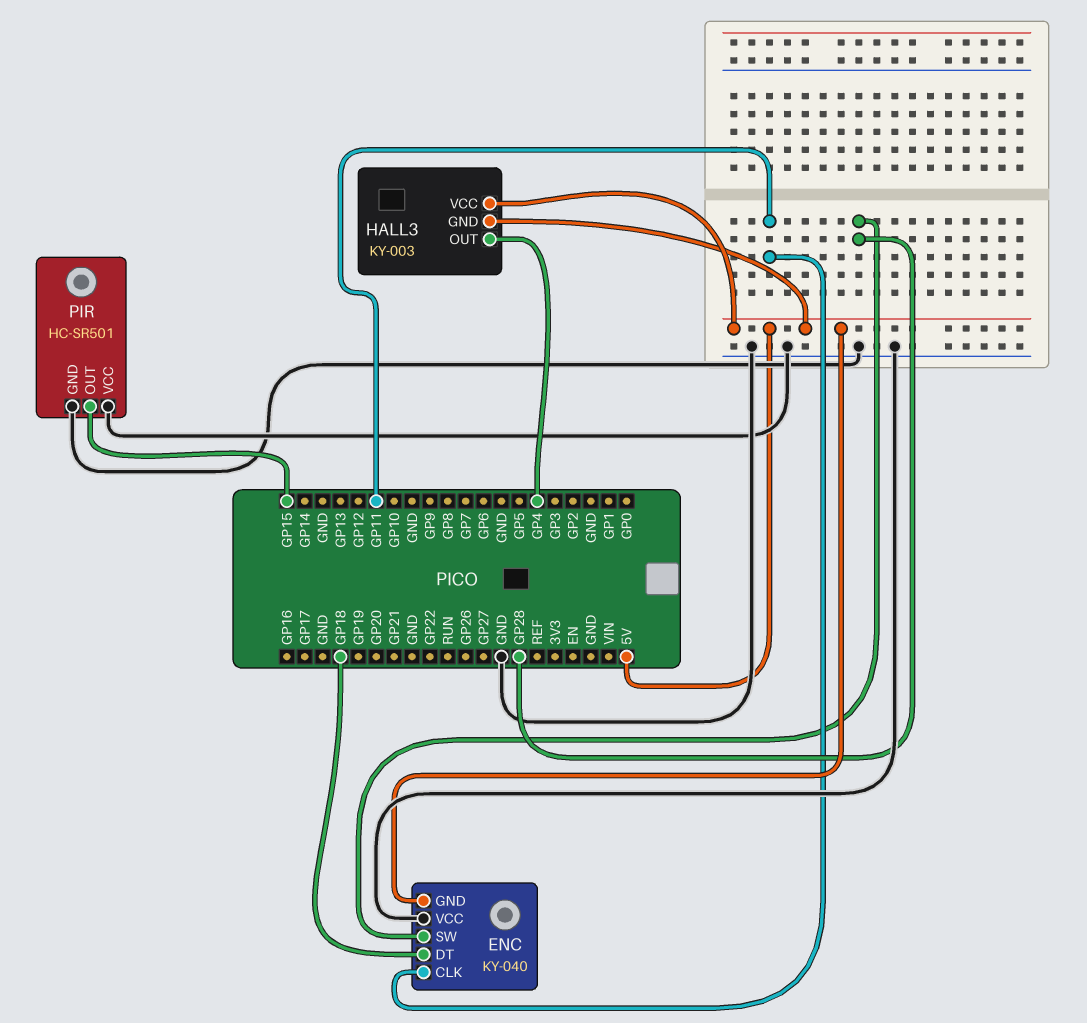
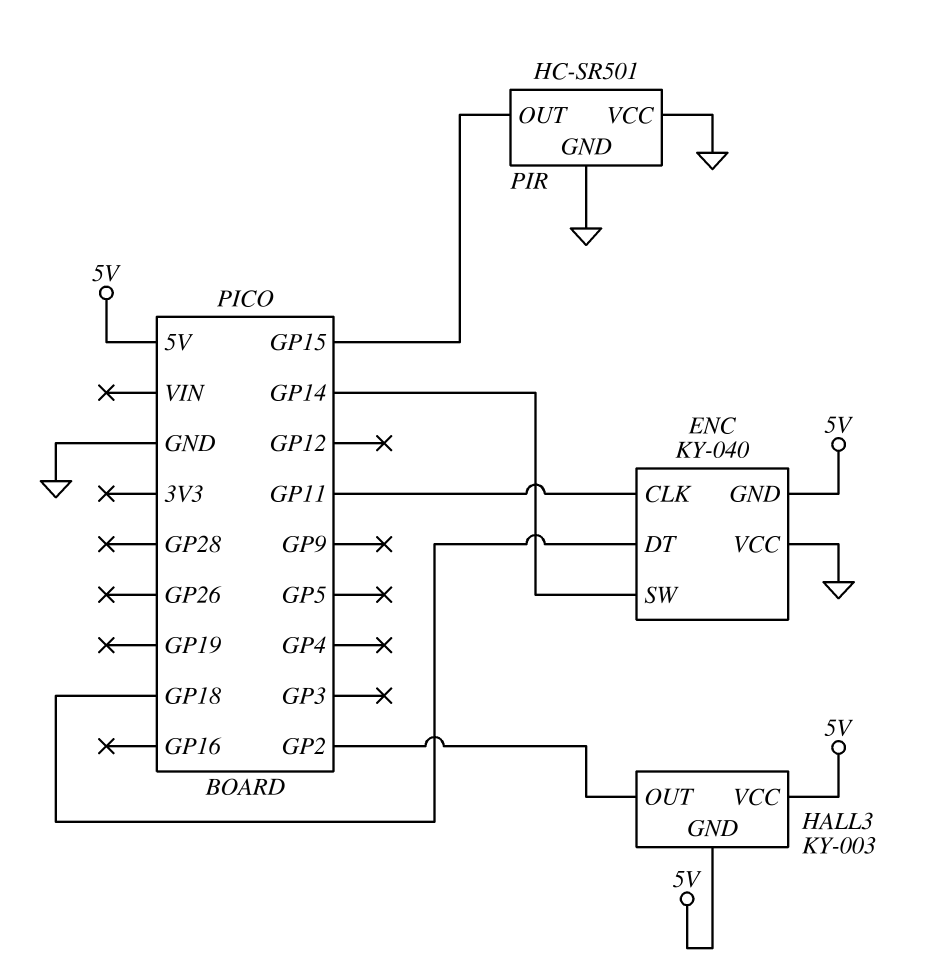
ENC pin SW: GP28 -> GP14
HALL3 pin OUT: GP4 -> GP2

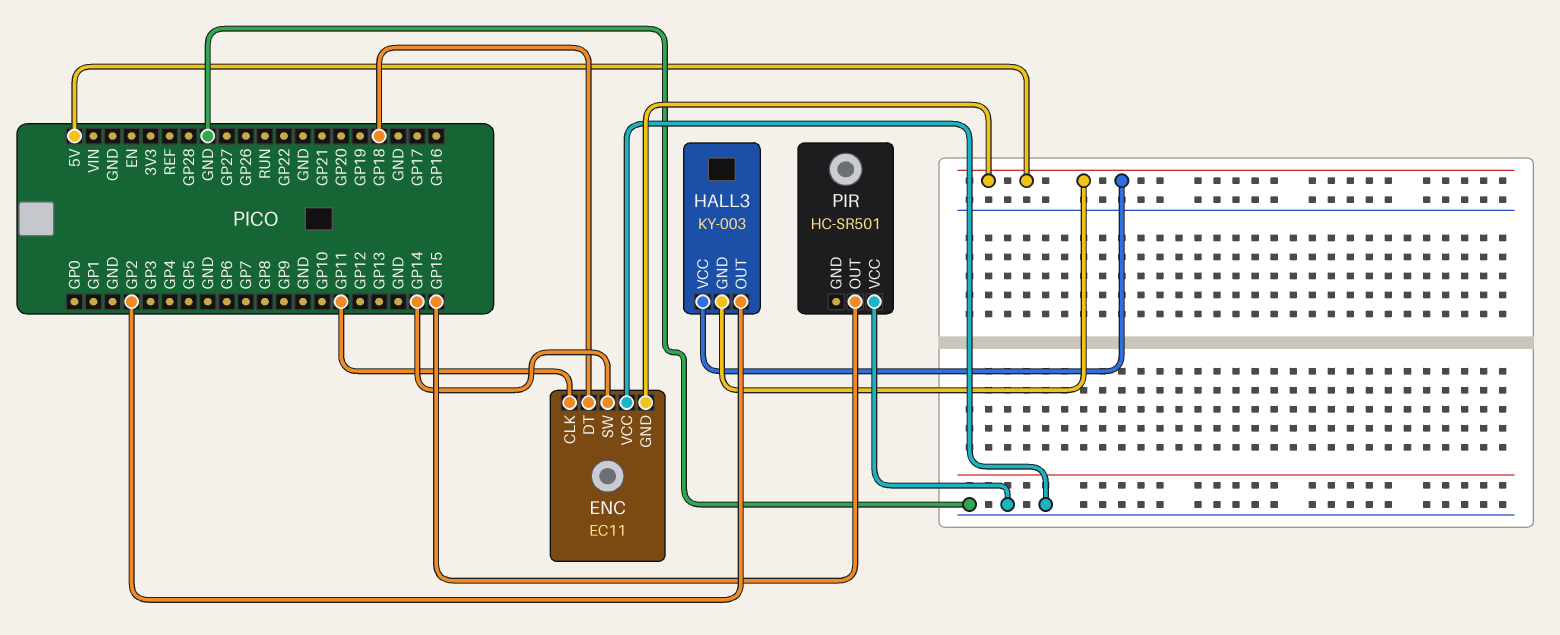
ENC: KY-040 -> EC11
PIR pin GND: GND -> none

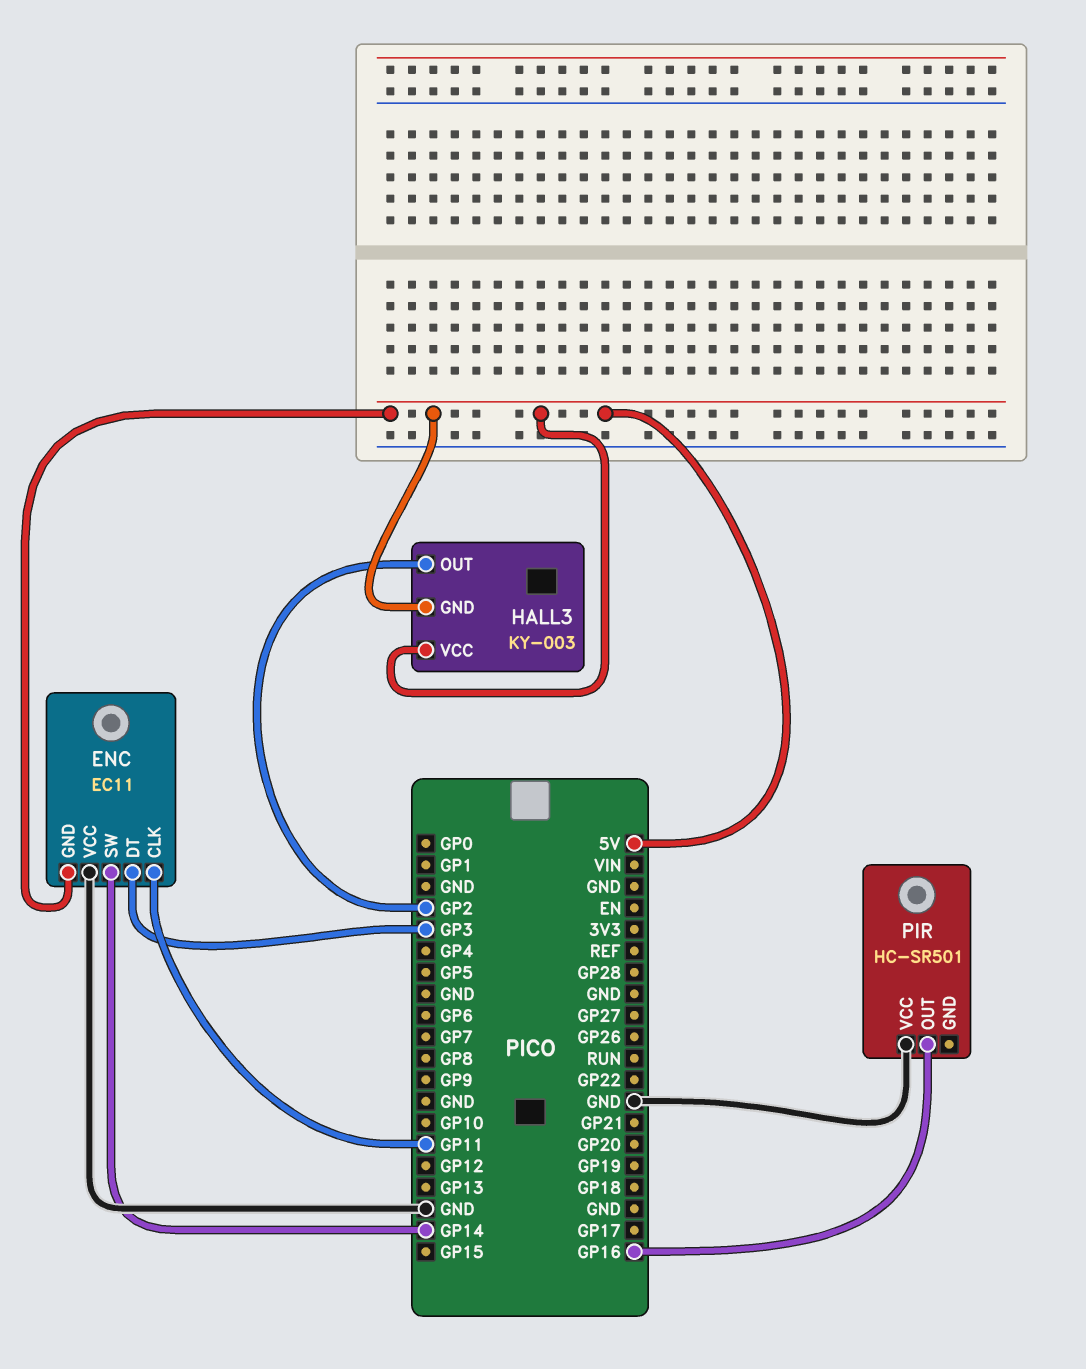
ENC pin DT: GP18 -> GP3
PIR pin OUT: GP15 -> GP16

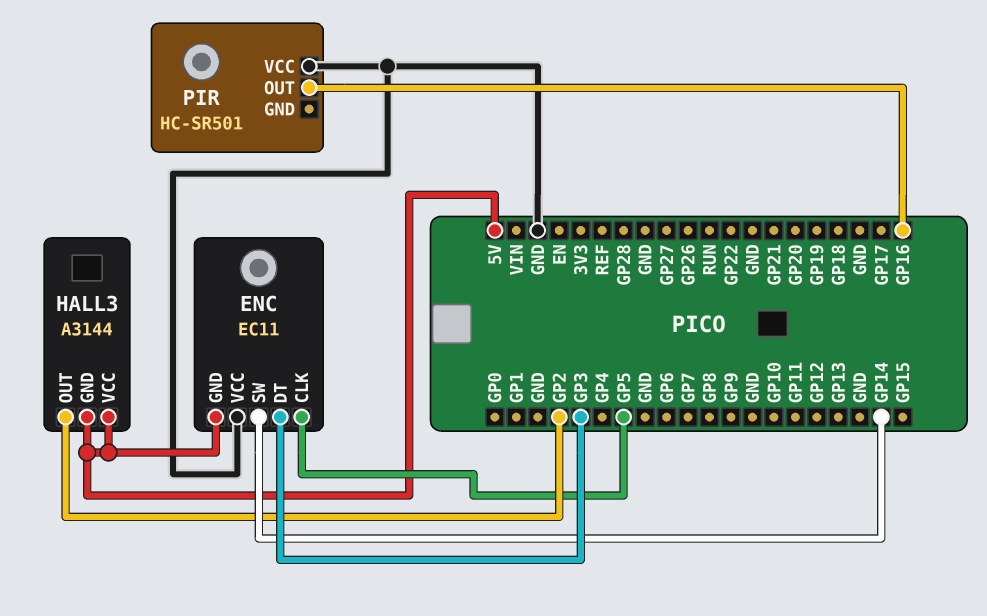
ENC pin CLK: GP11 -> GP5
HALL3: KY-003 -> A3144

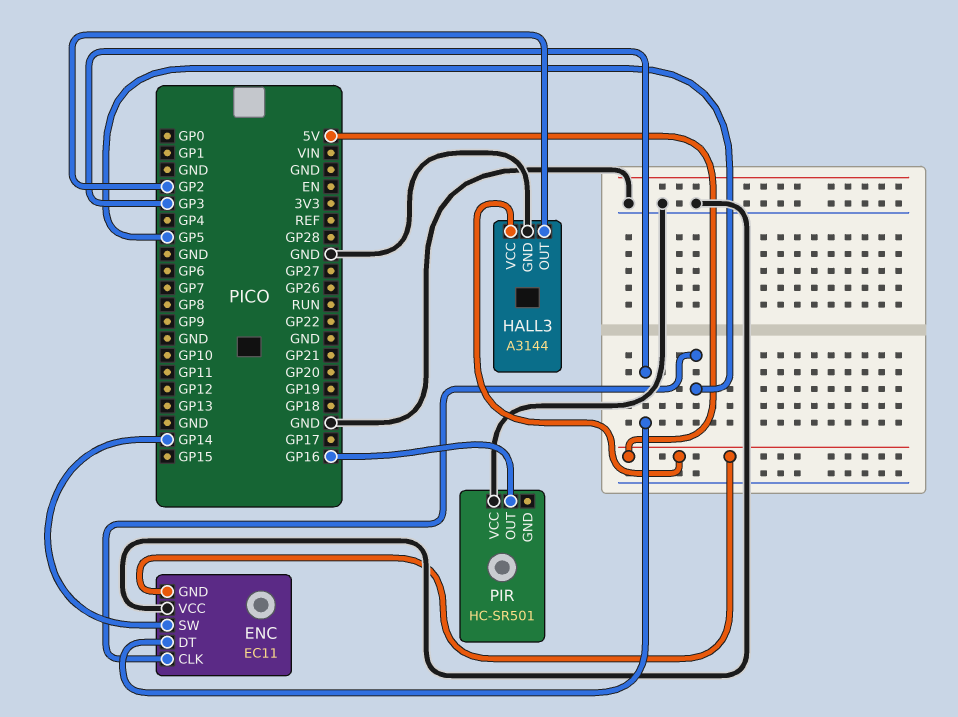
HALL3 pin GND: 5V -> GND

